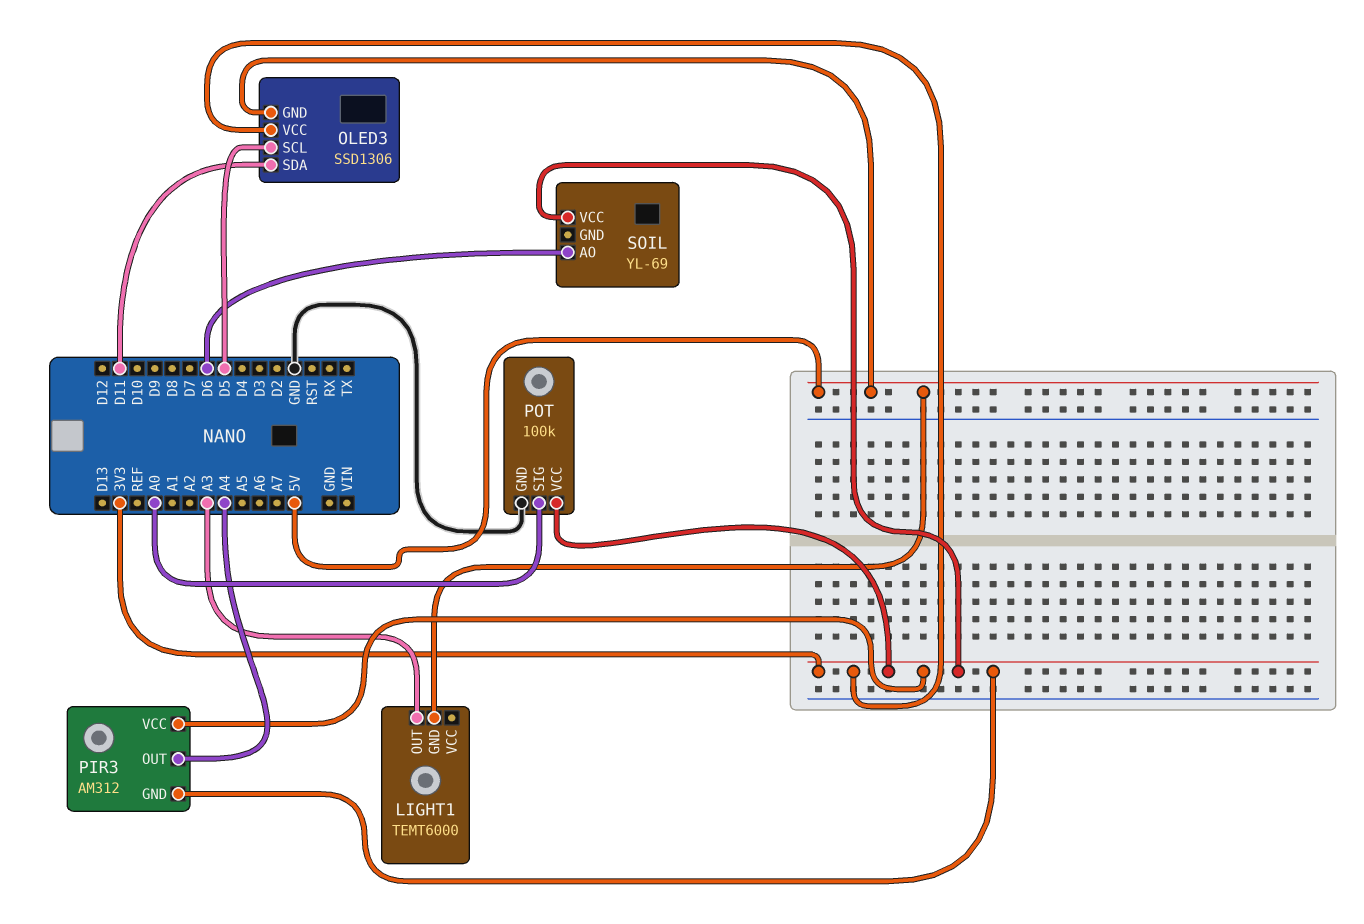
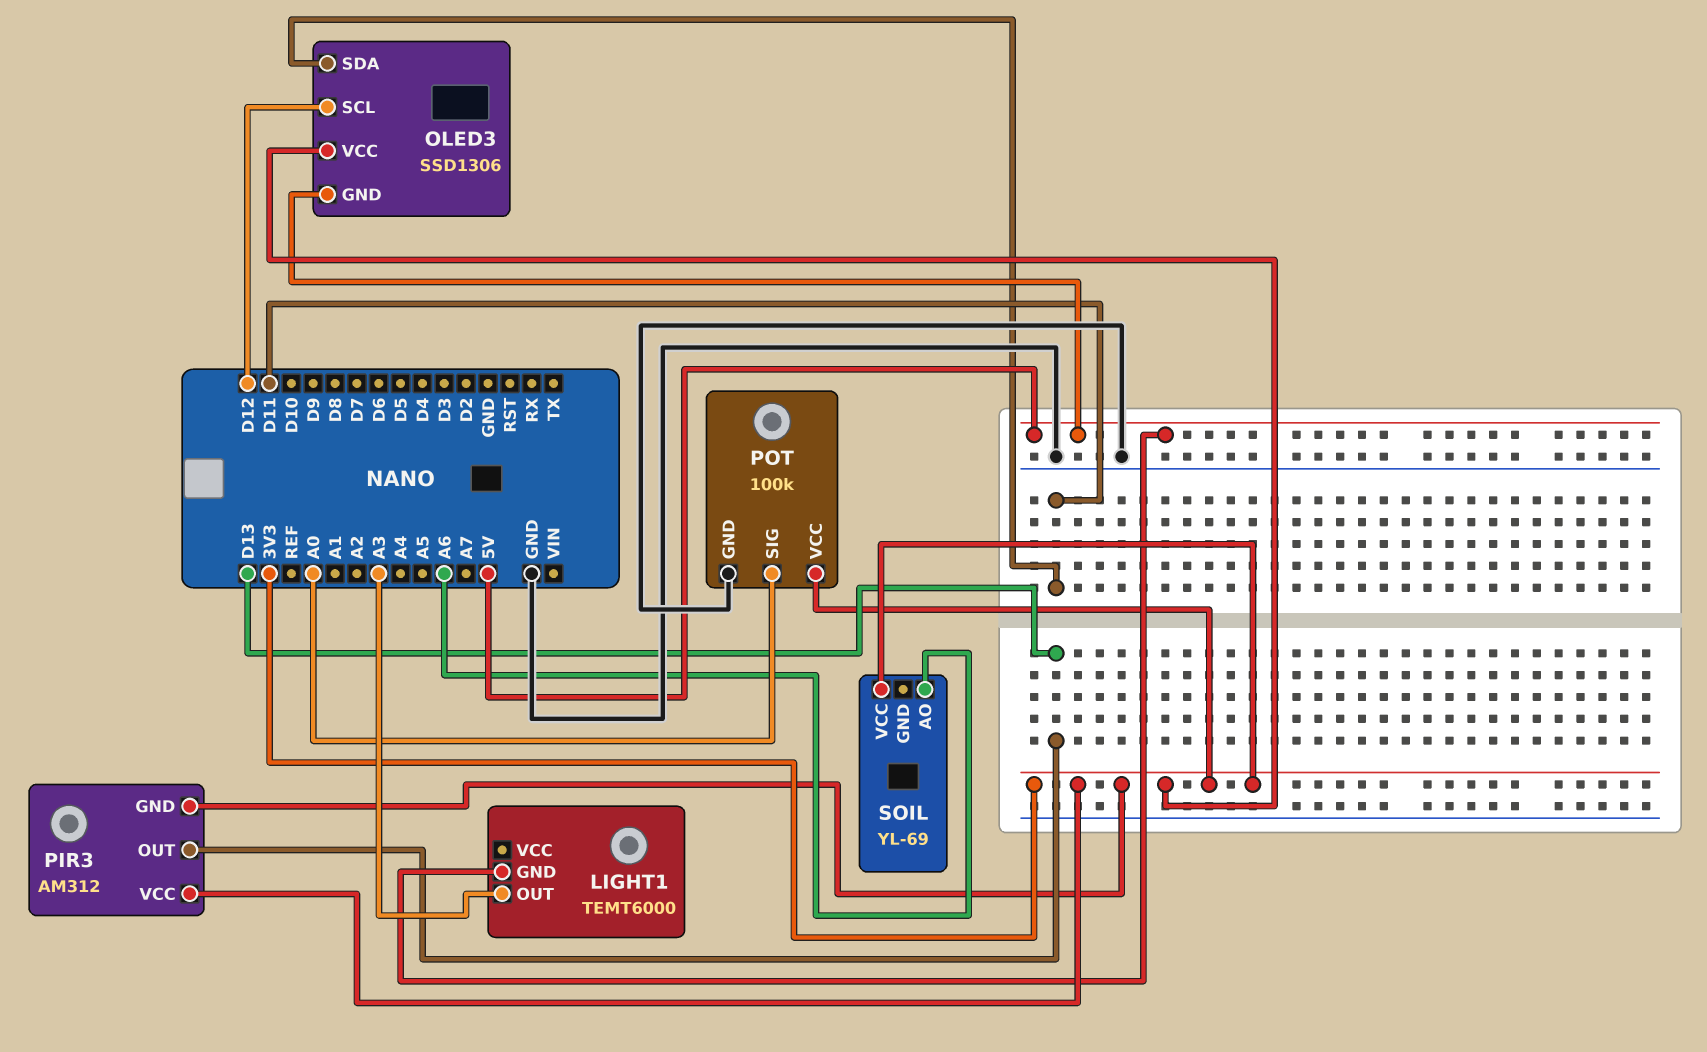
OLED3 pin SCL: D5 -> D12
PIR3 pin OUT: A4 -> D13
SOIL pin AO: D6 -> A6

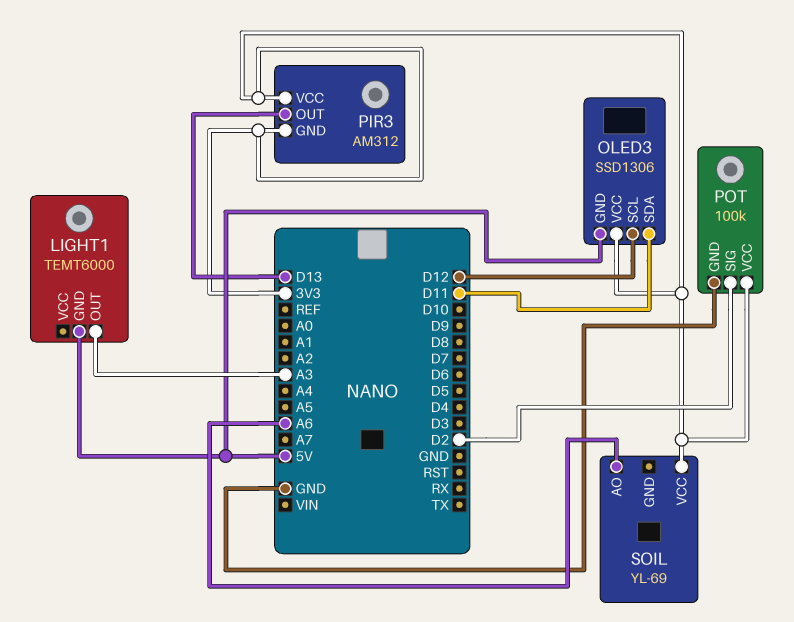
POT pin SIG: A0 -> D2

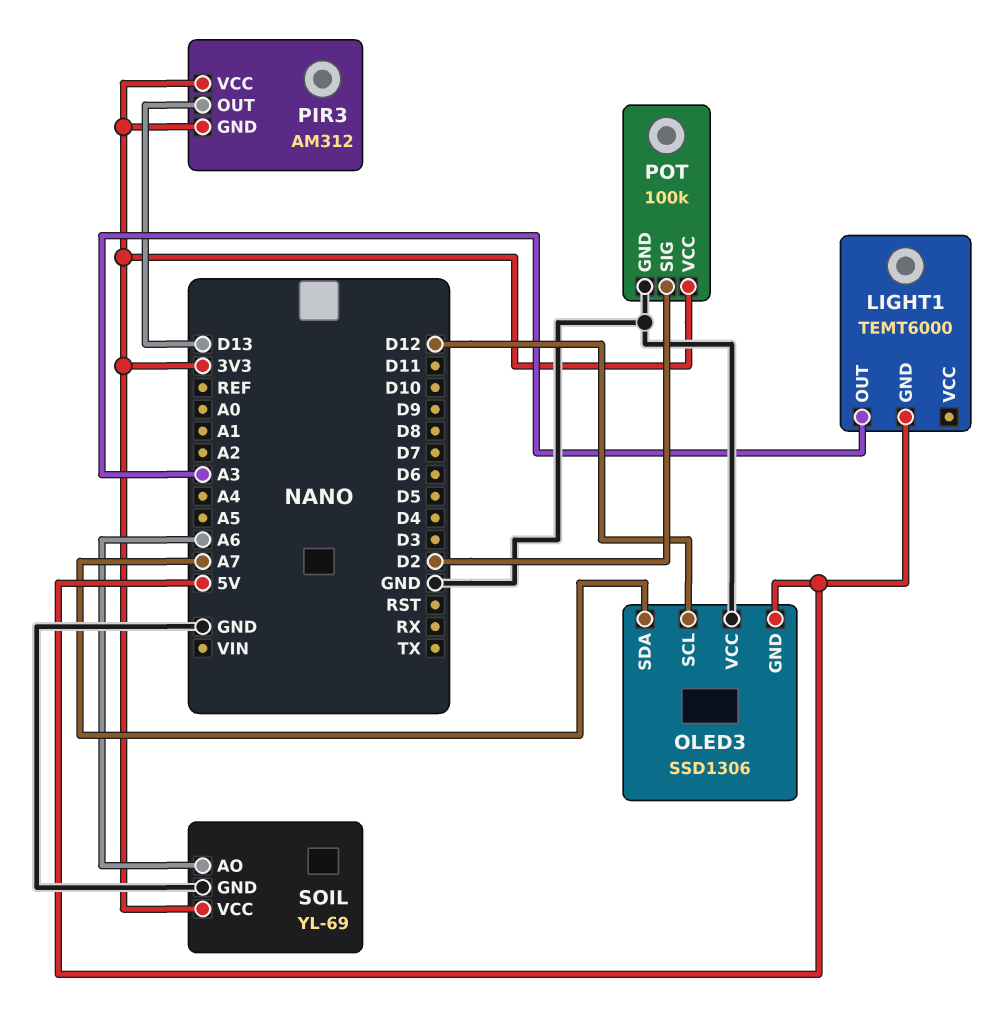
OLED3 pin SDA: D11 -> A7
OLED3 pin VCC: 3V3 -> GND
SOIL pin GND: none -> GND

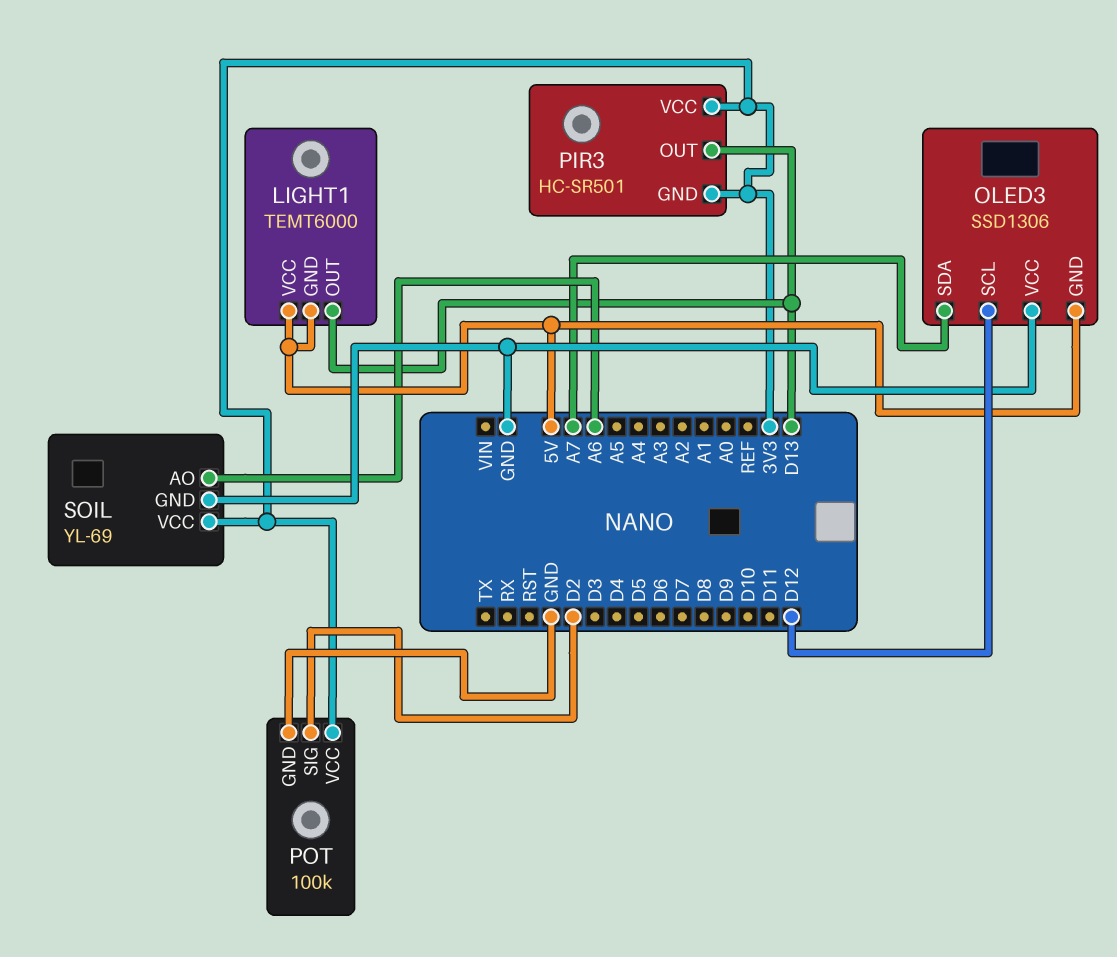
LIGHT1 pin OUT: A3 -> D13
LIGHT1 pin VCC: none -> 5V
PIR3: AM312 -> HC-SR501

